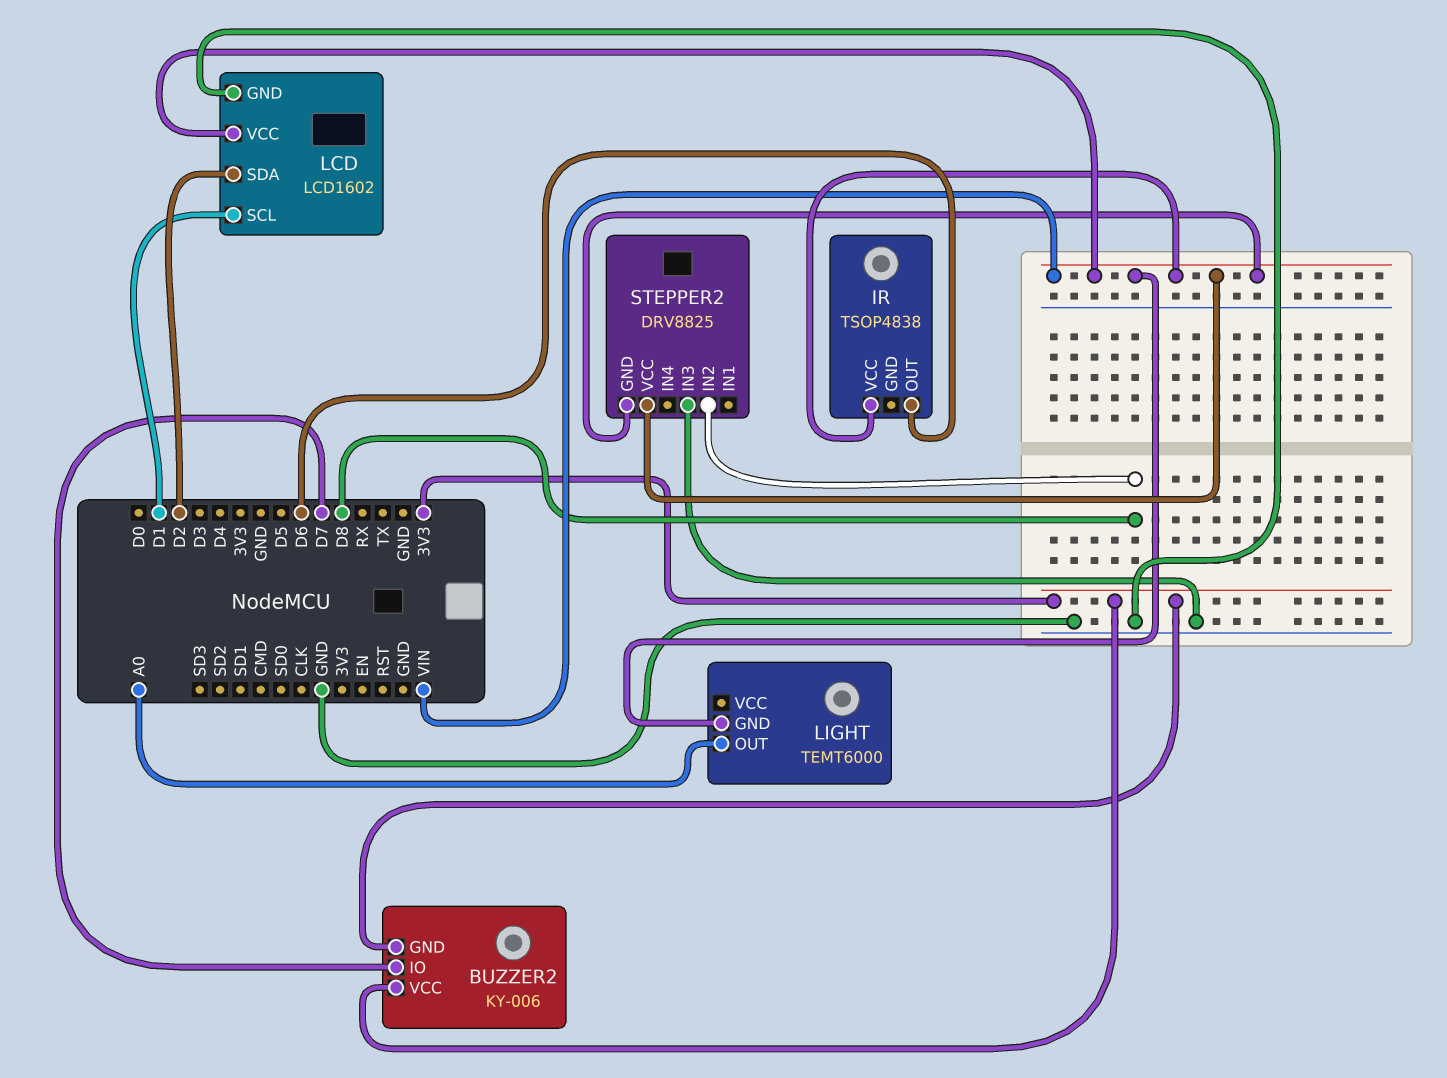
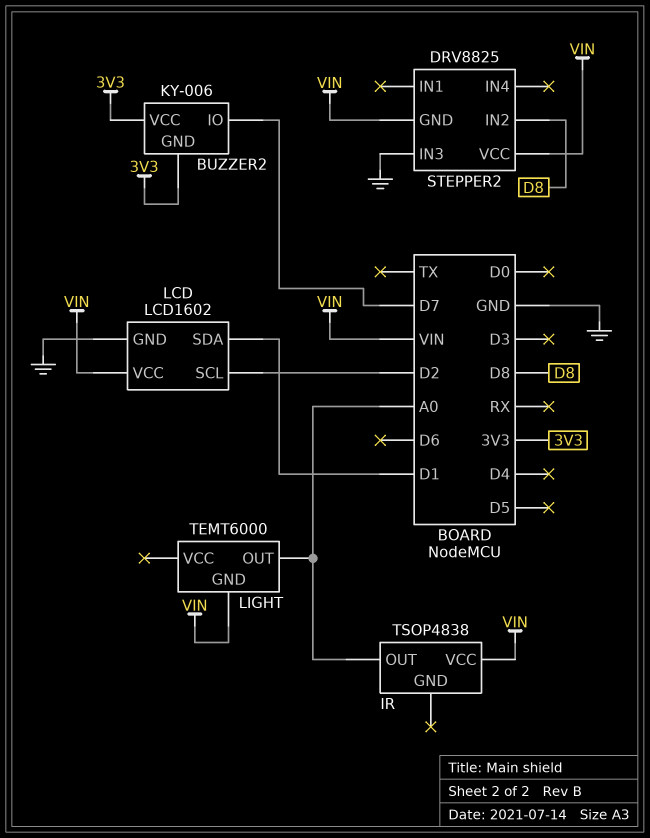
IR pin OUT: D6 -> A0
LCD pin SCL: D1 -> D2
LCD pin SDA: D2 -> D1

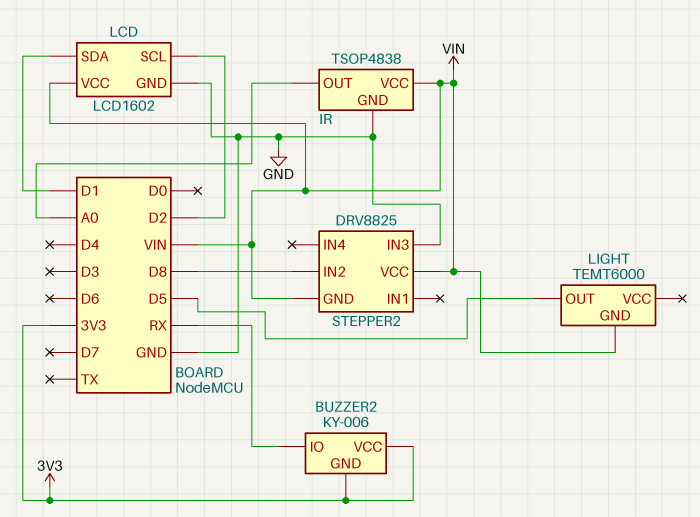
BUZZER2 pin IO: D7 -> RX
IR pin GND: none -> GND
LIGHT pin OUT: A0 -> D5

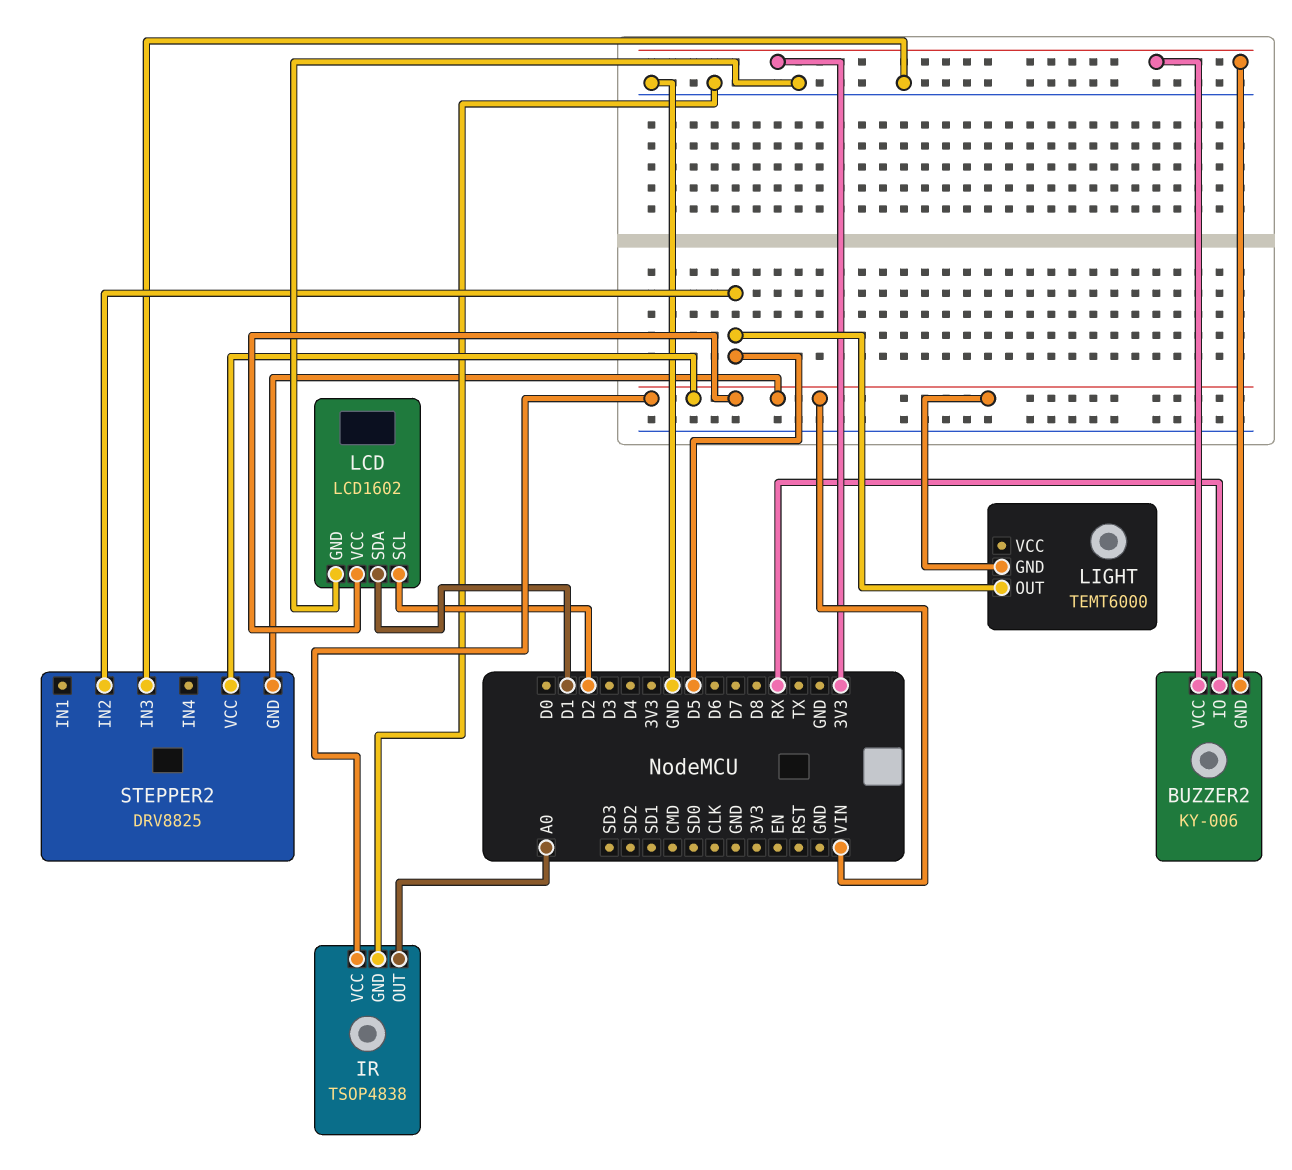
STEPPER2 pin IN2: D8 -> D5

